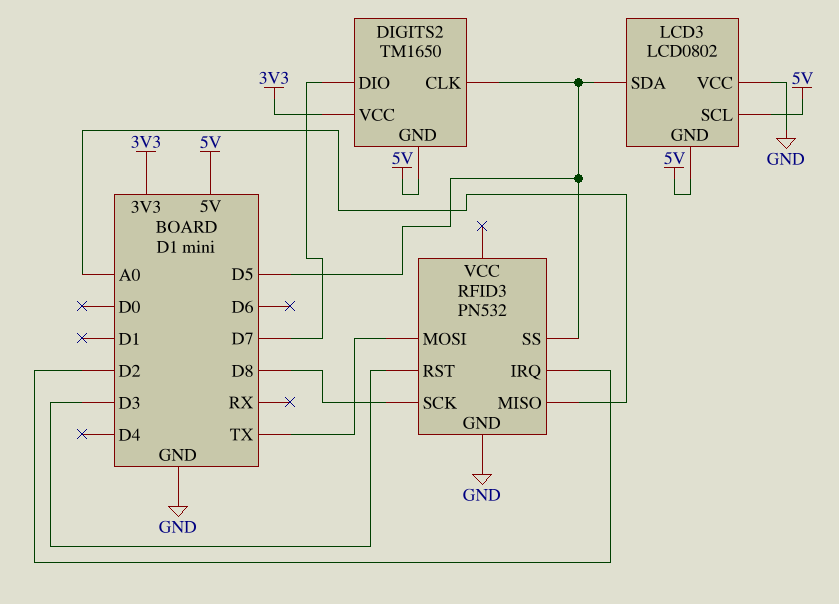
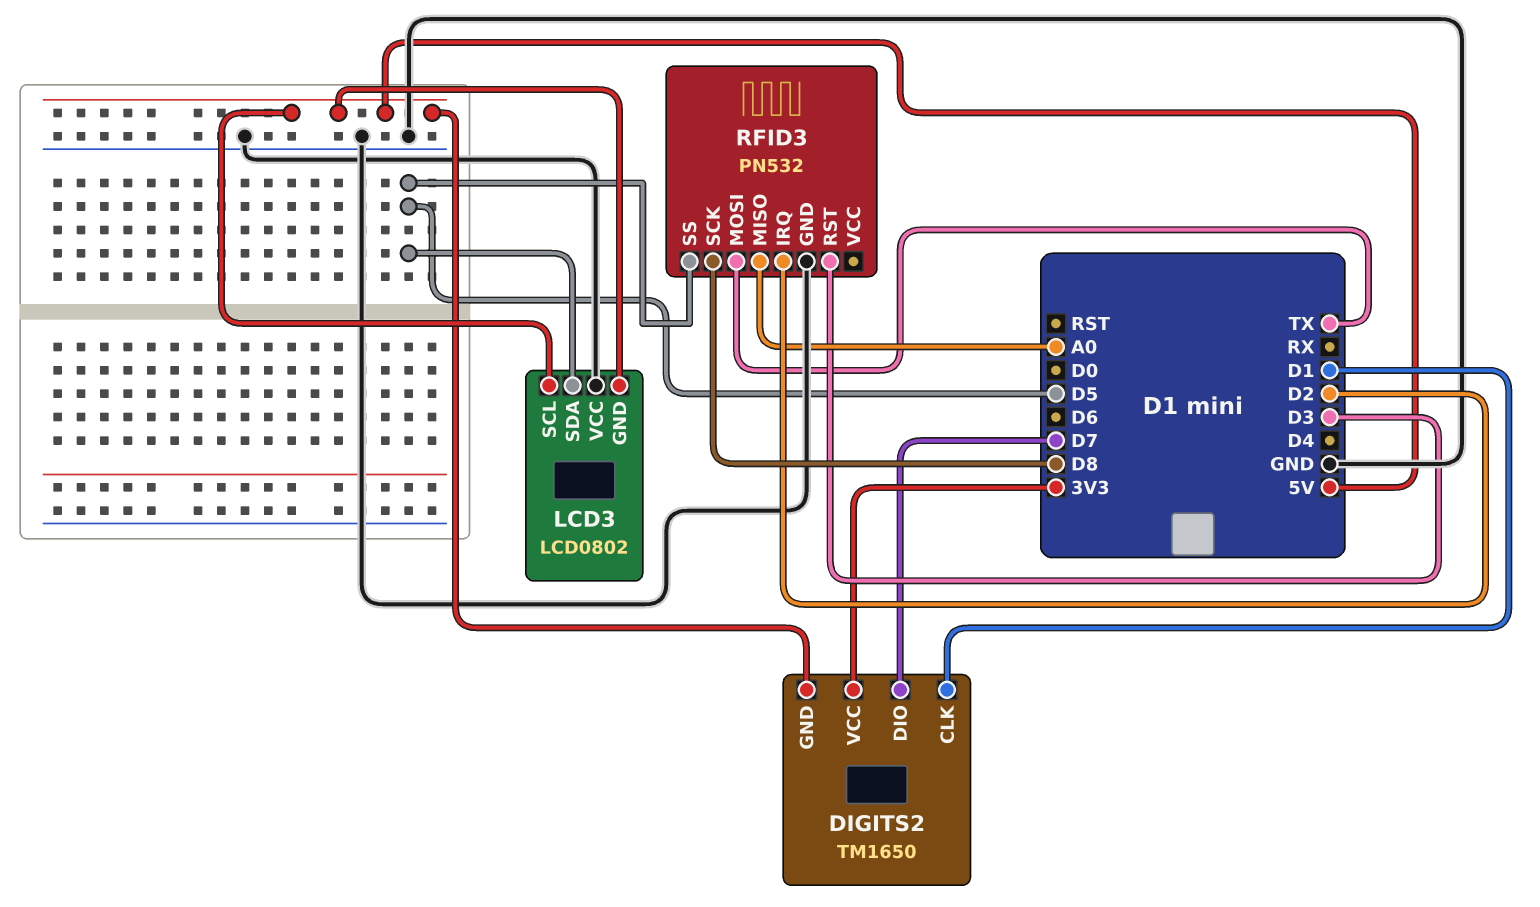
DIGITS2 pin CLK: D5 -> D1

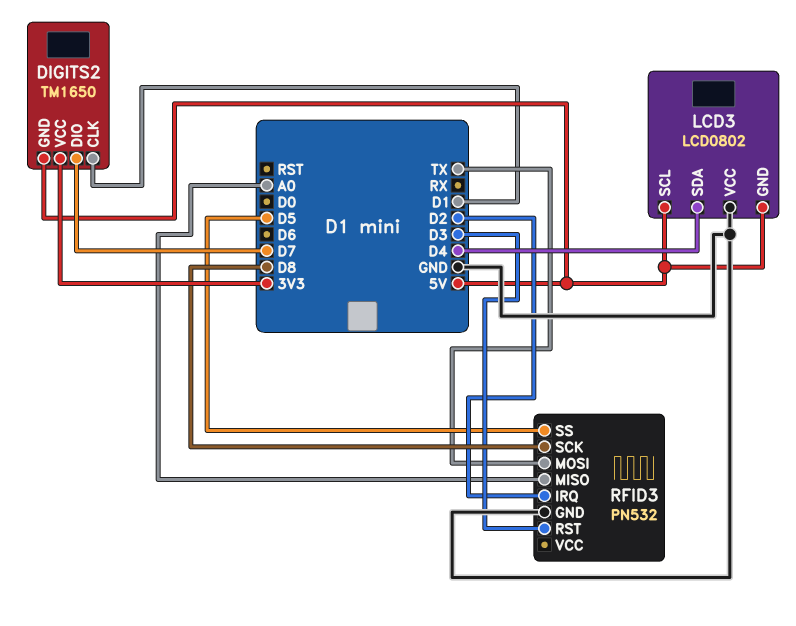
LCD3 pin SDA: D5 -> D4

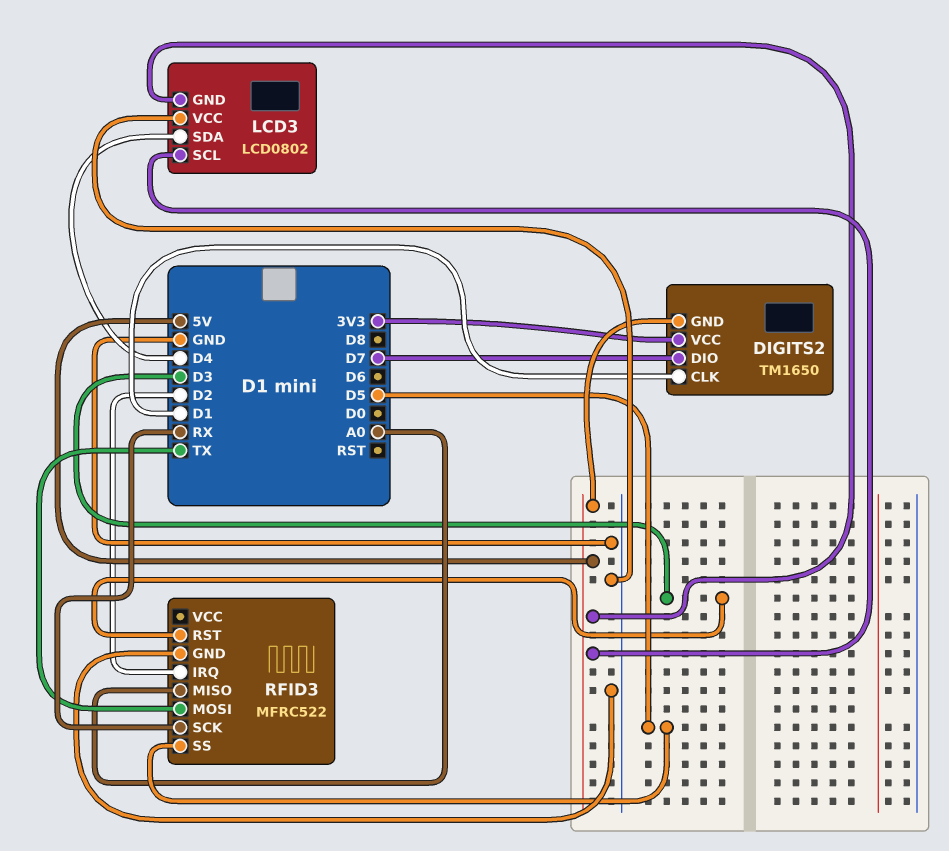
RFID3: PN532 -> MFRC522
RFID3 pin SCK: D8 -> RX

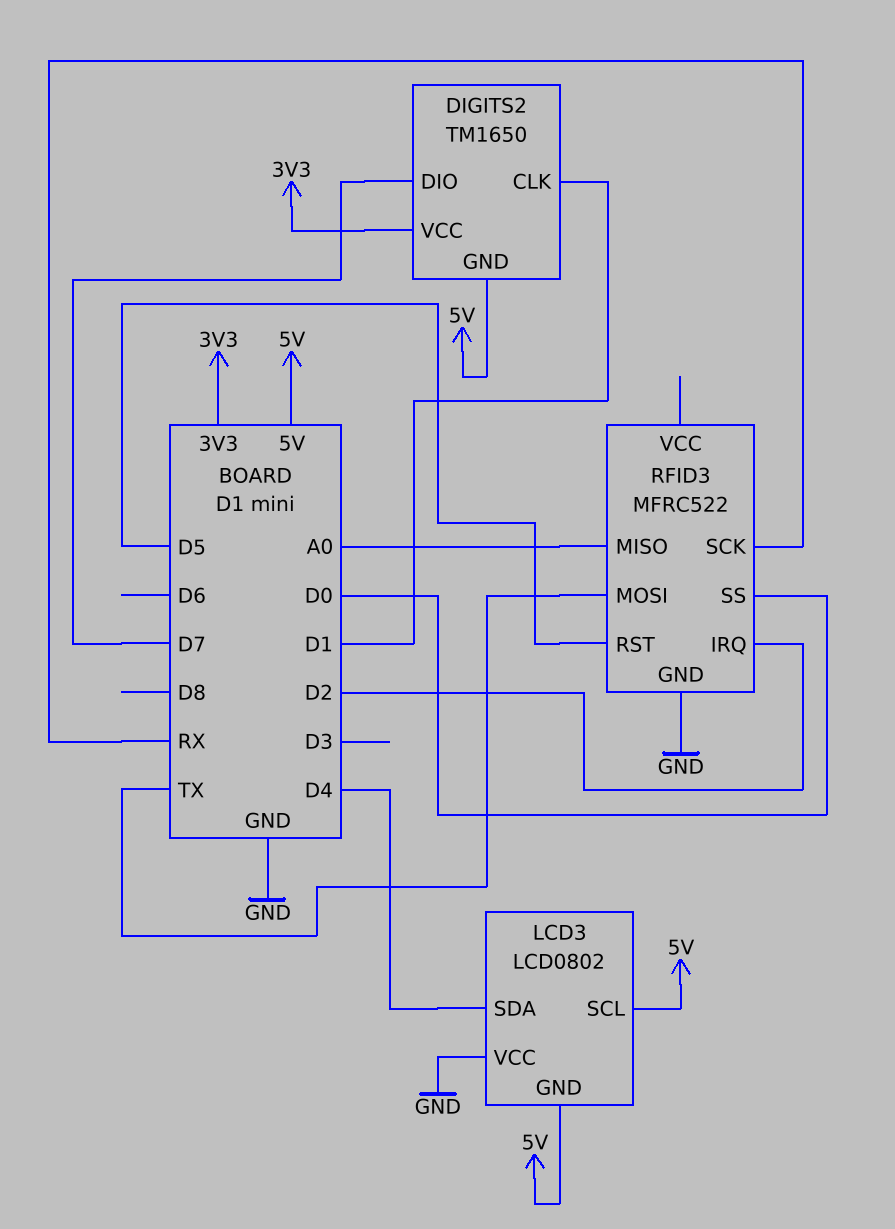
RFID3 pin RST: D3 -> D5
RFID3 pin SS: D5 -> D0

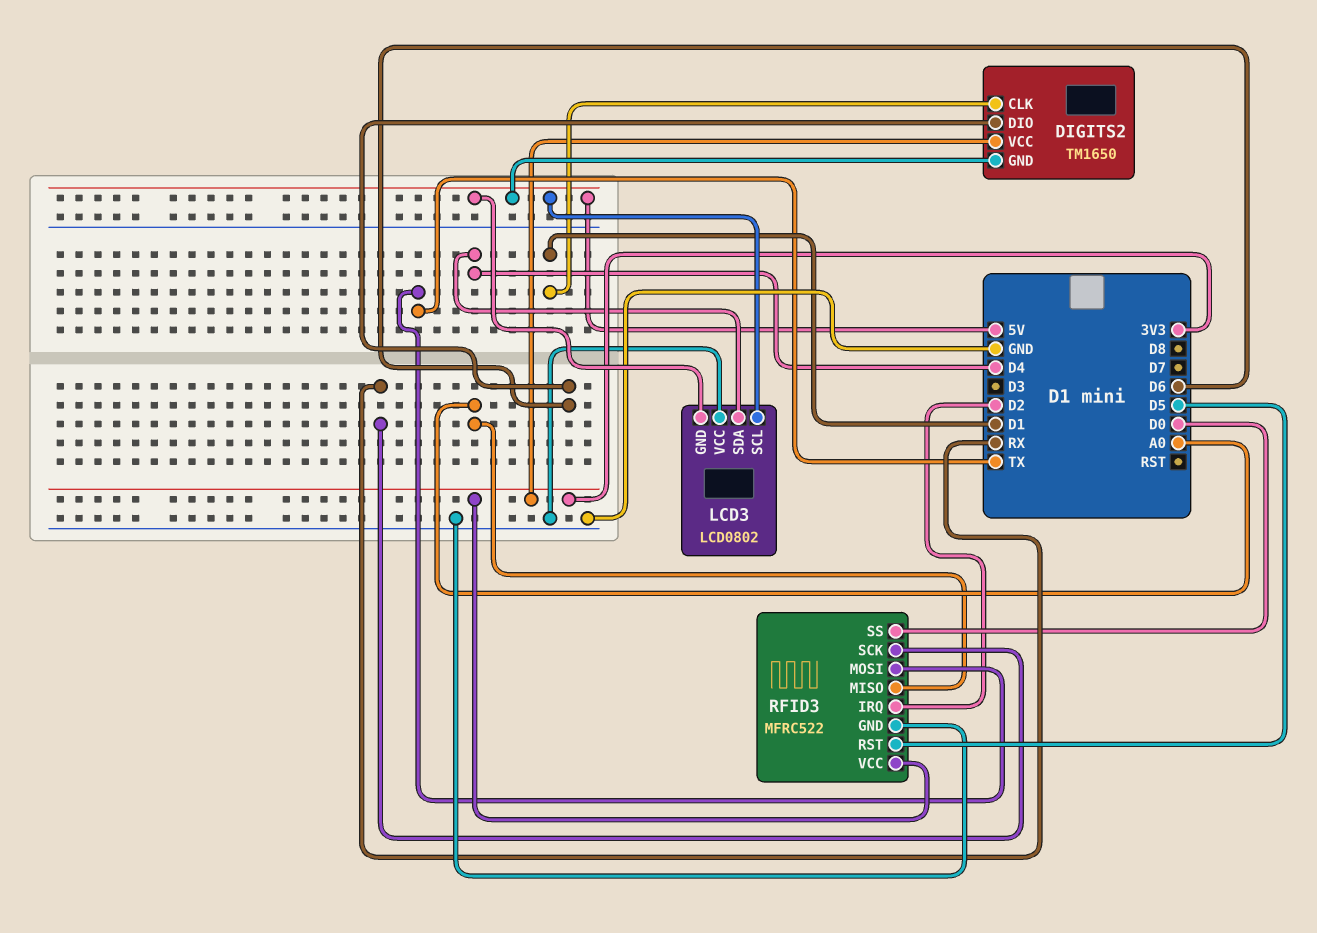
DIGITS2 pin DIO: D7 -> D6
RFID3 pin VCC: none -> 3V3

